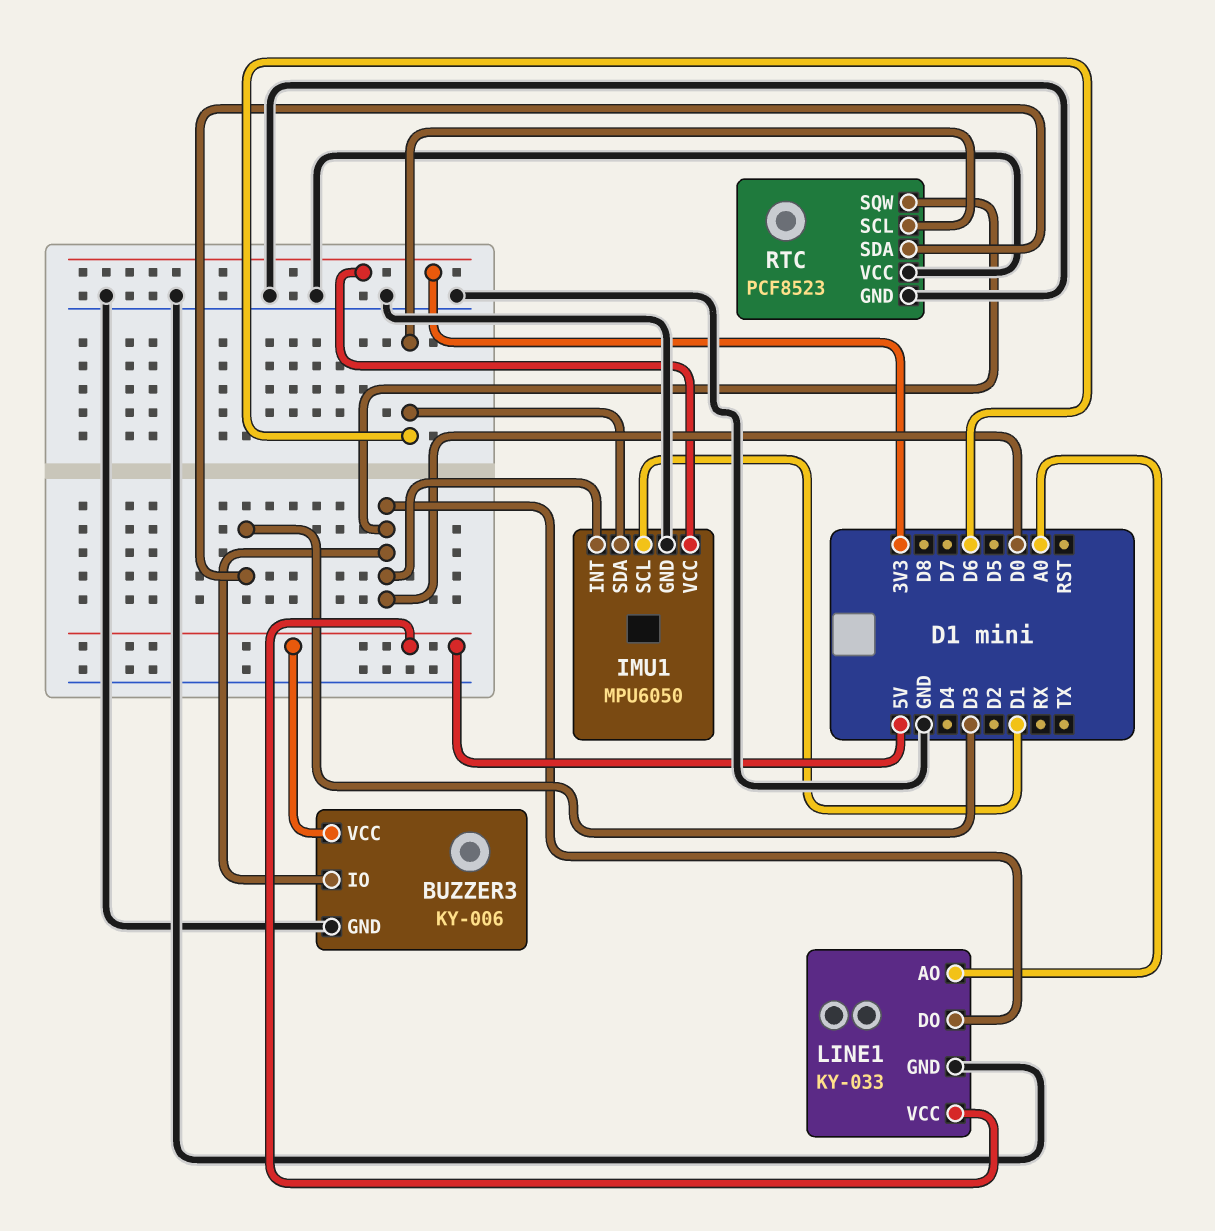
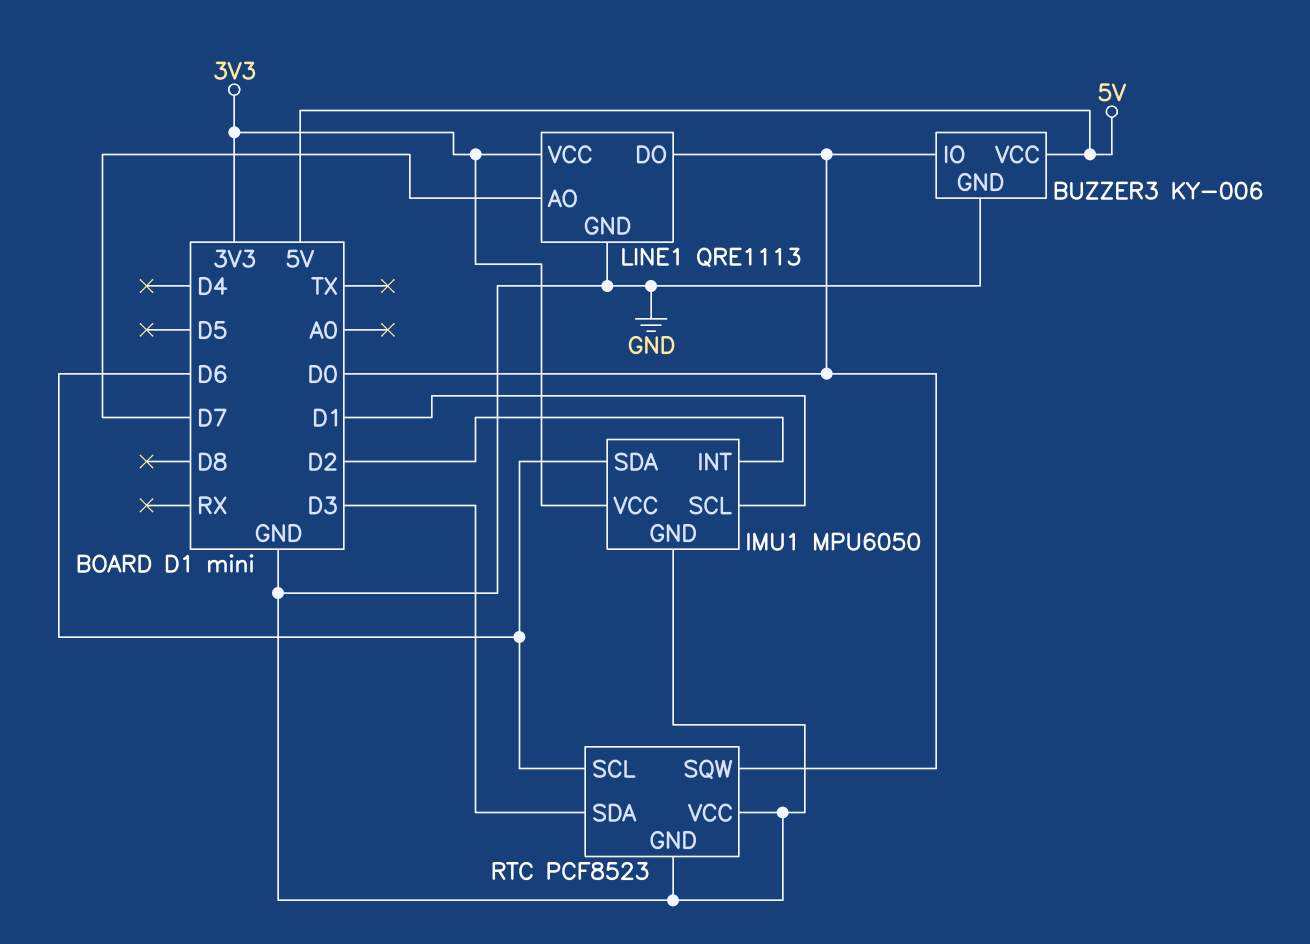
IMU1 pin INT: D0 -> D2
LINE1: KY-033 -> QRE1113
LINE1 pin AO: A0 -> D7
LINE1 pin VCC: 5V -> 3V3

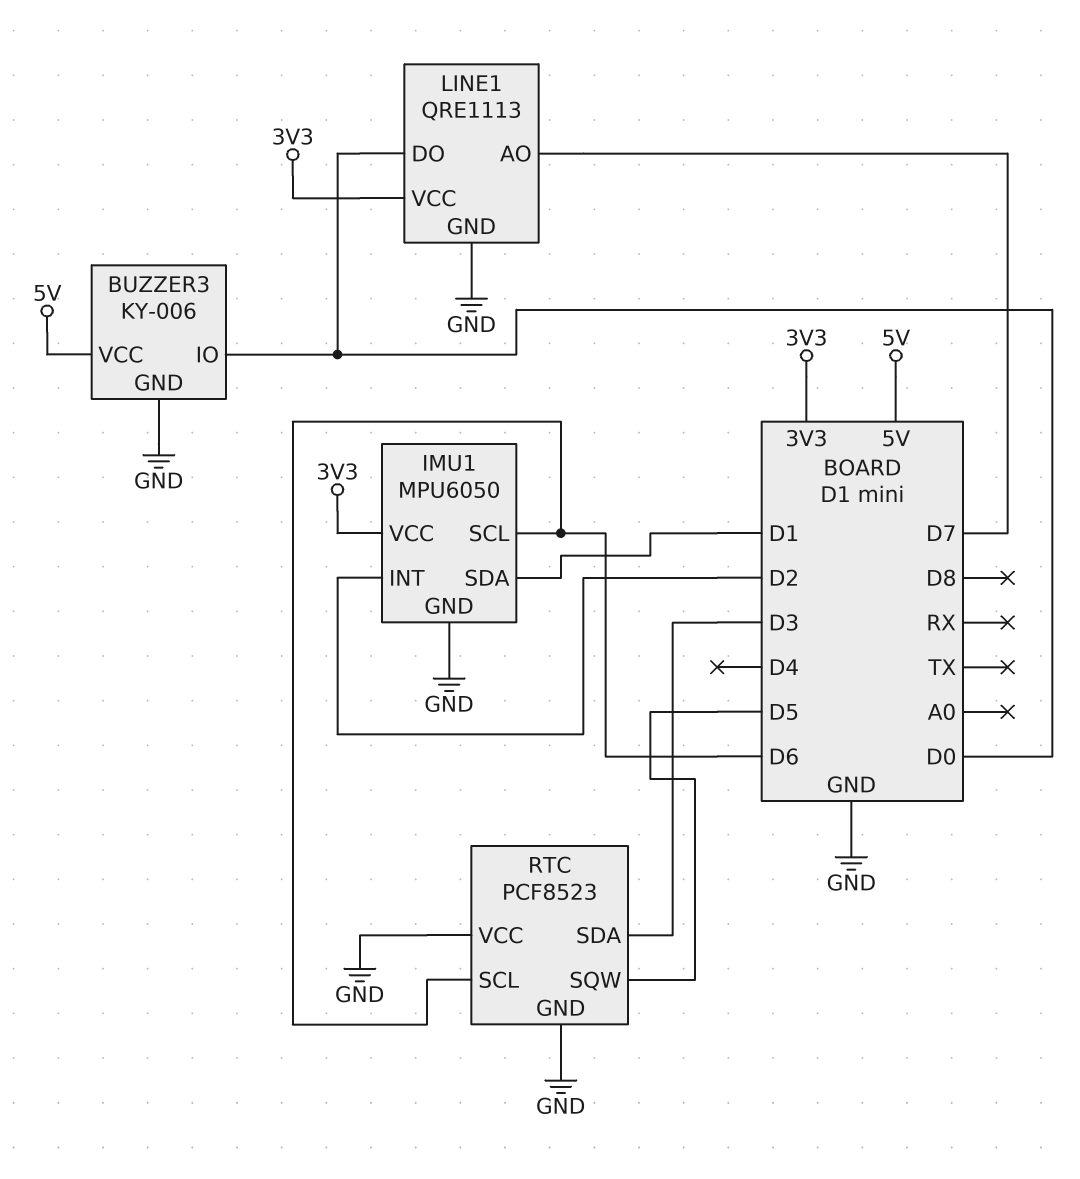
IMU1 pin SCL: D1 -> D6
IMU1 pin SDA: D6 -> D1
RTC pin SQW: D0 -> D5

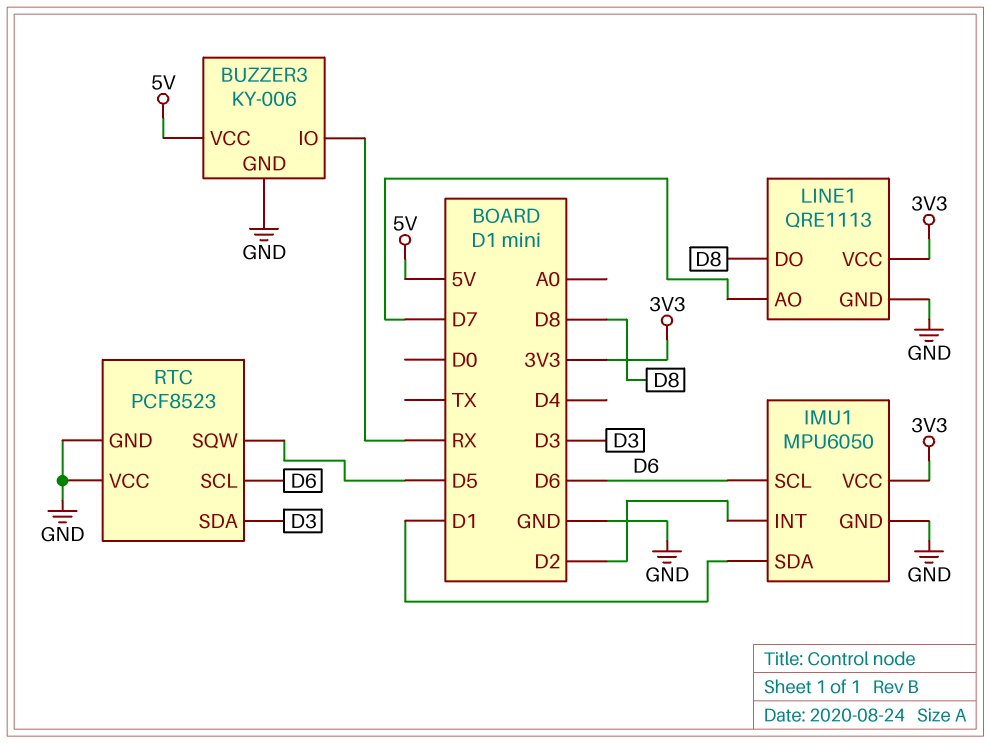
BUZZER3 pin IO: D0 -> RX
LINE1 pin DO: D0 -> D8

